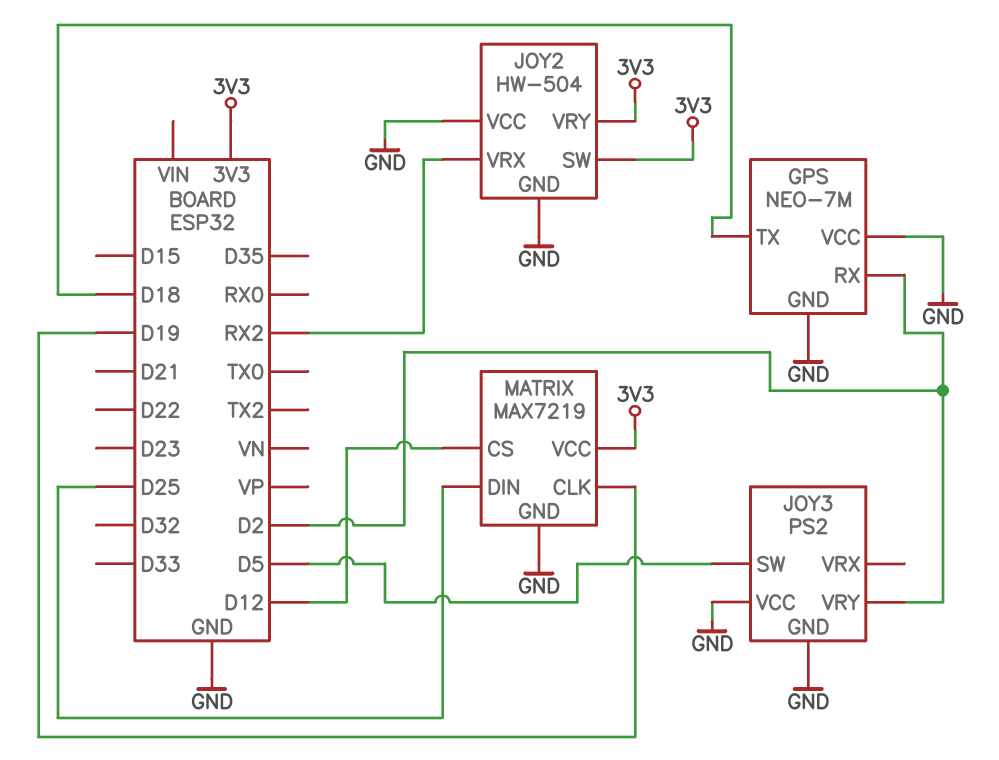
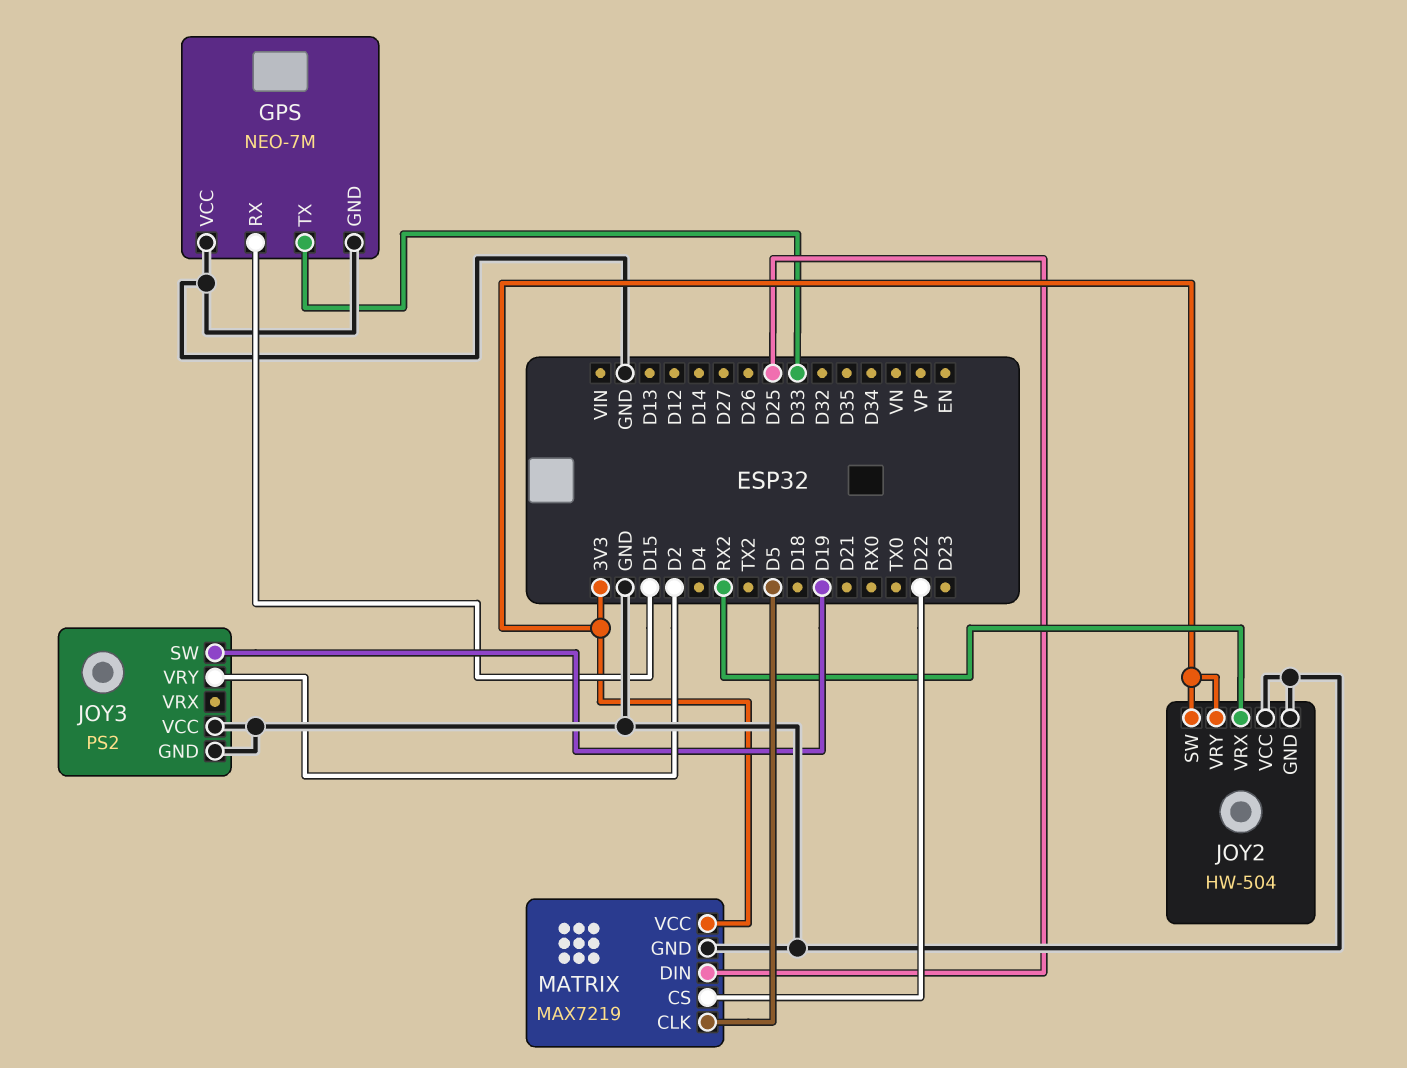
GPS pin RX: D2 -> D15
GPS pin TX: D18 -> D33
JOY3 pin SW: D5 -> D19
MATRIX pin CLK: D19 -> D5
MATRIX pin CS: D12 -> D22

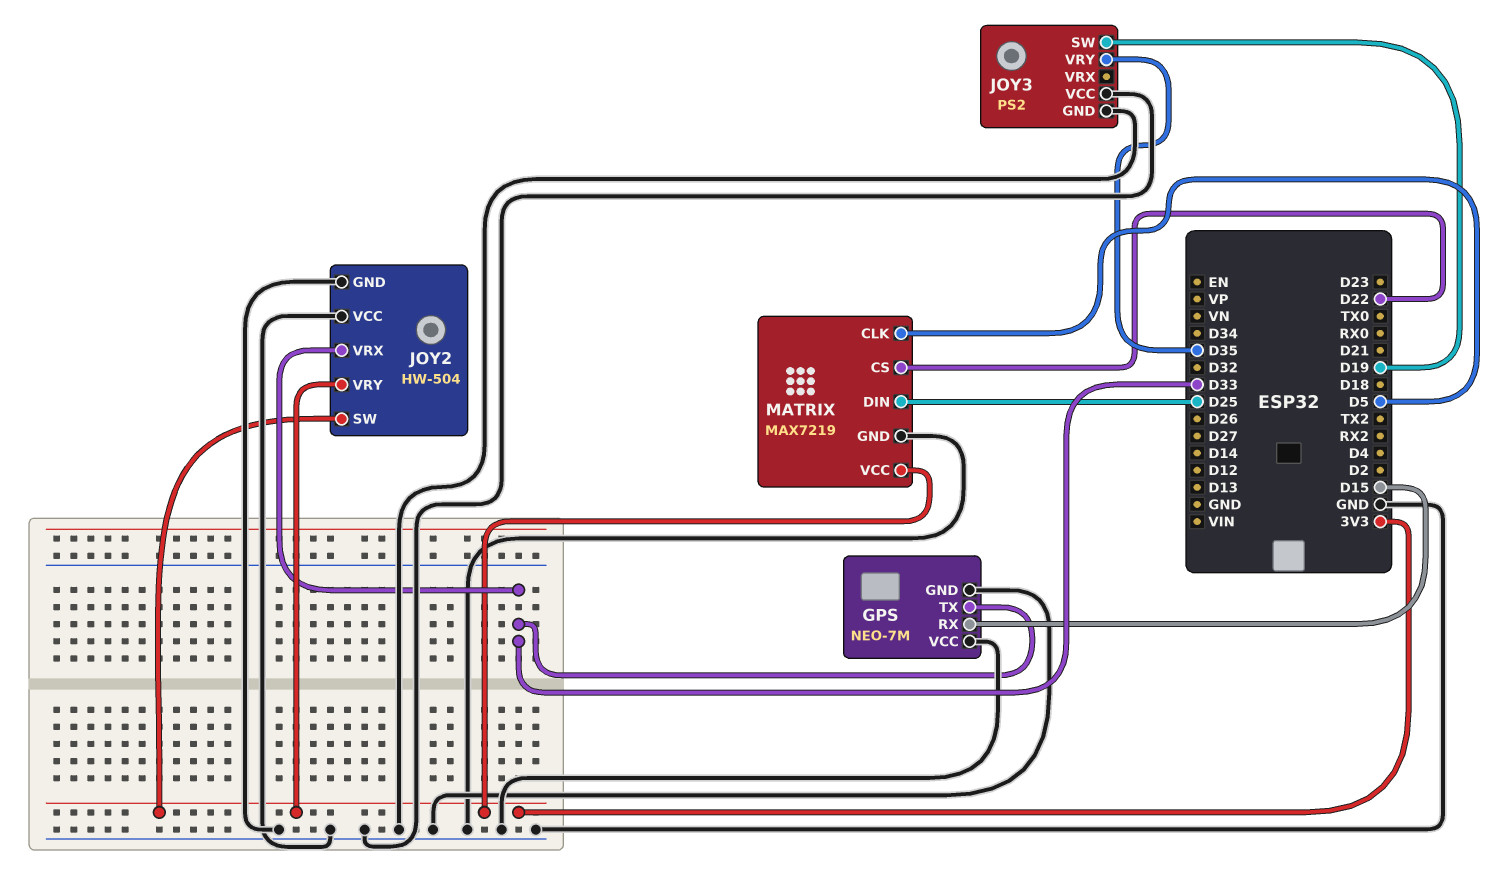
JOY2 pin VRX: RX2 -> D33
JOY3 pin VRY: D2 -> D35

